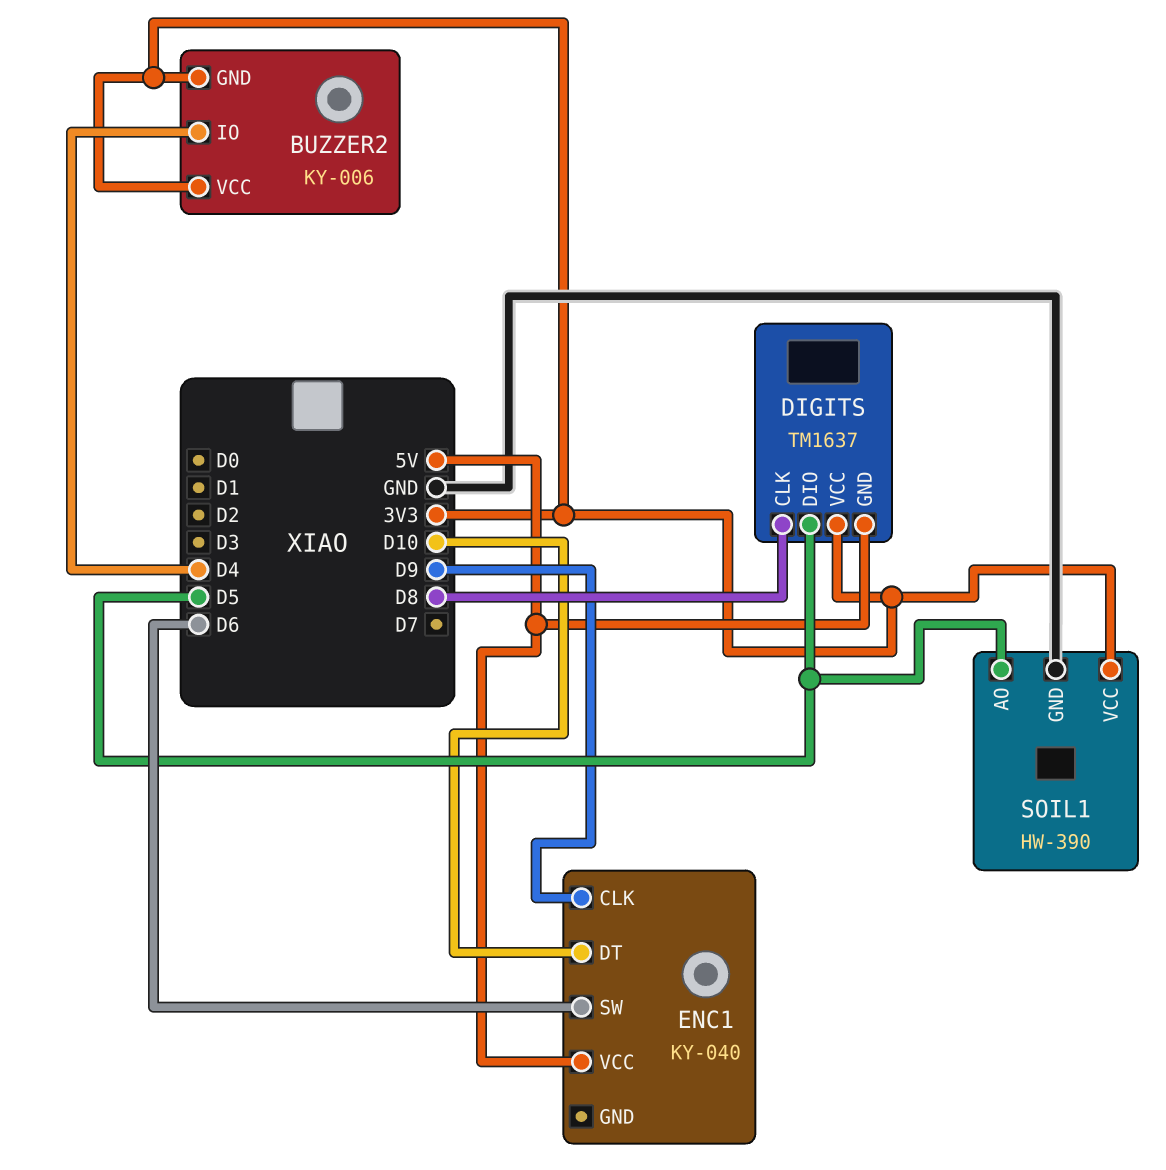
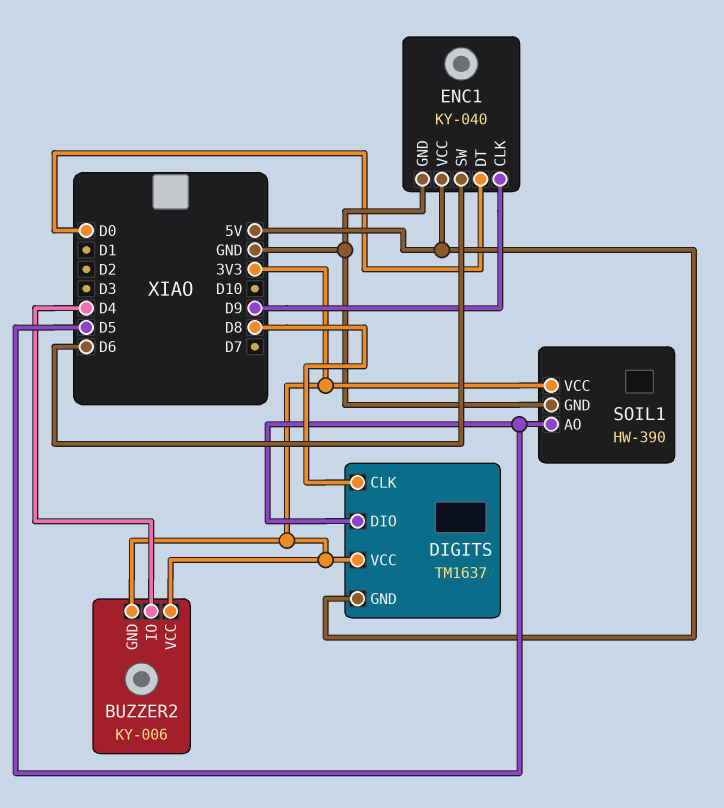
ENC1 pin DT: D10 -> D0
ENC1 pin GND: none -> GND

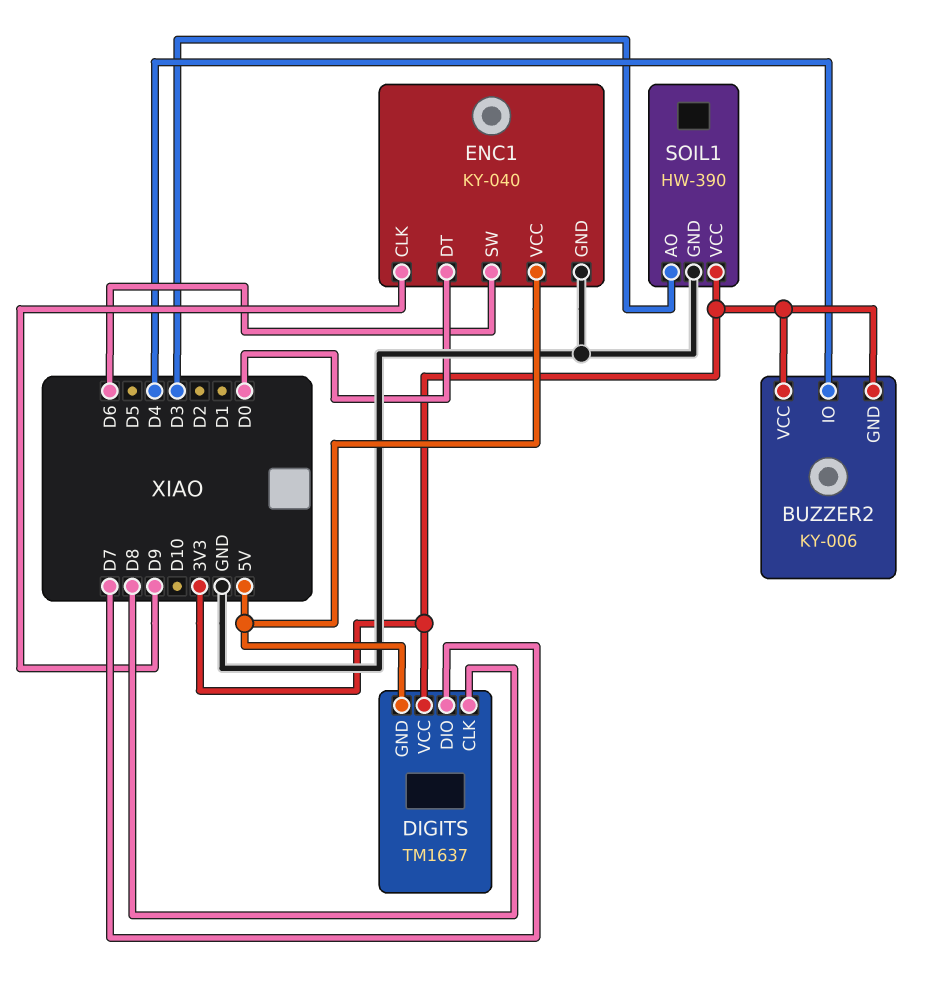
DIGITS pin DIO: D5 -> D7
SOIL1 pin AO: D5 -> D3

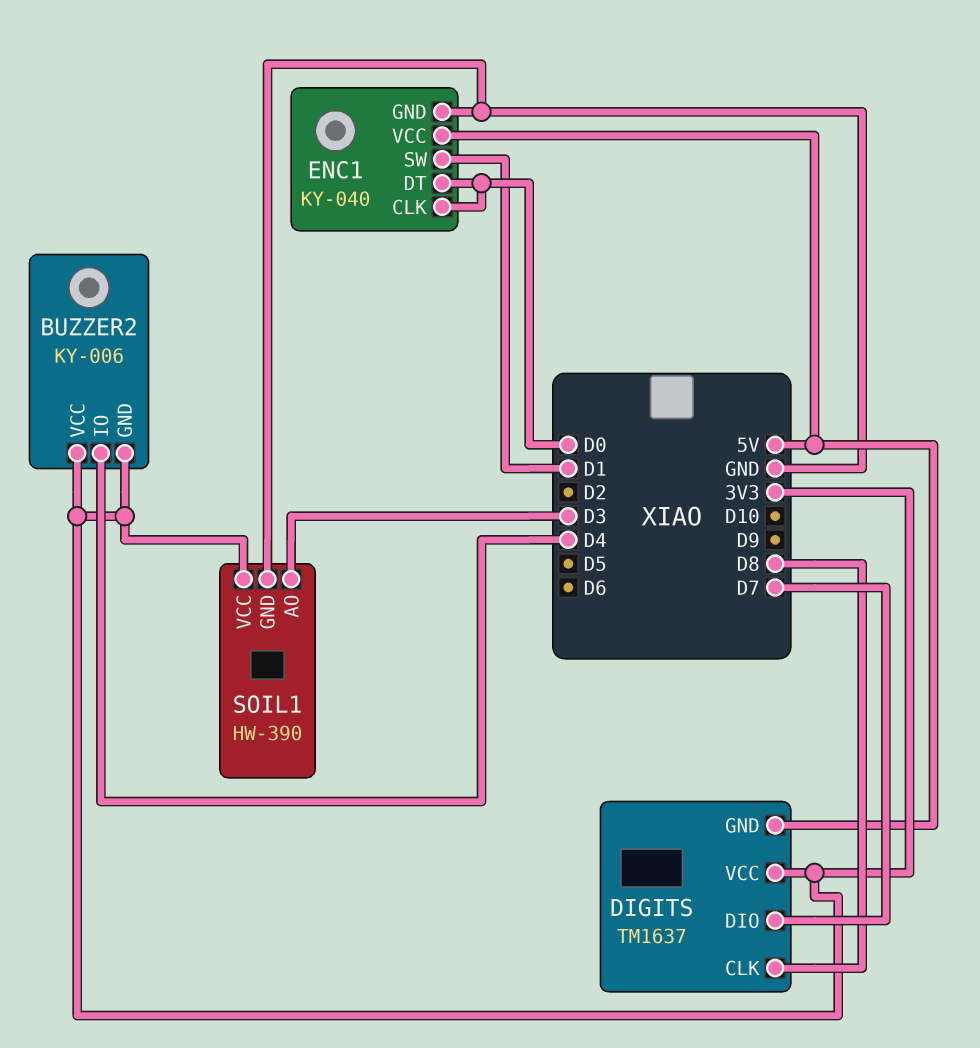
ENC1 pin CLK: D9 -> D0
ENC1 pin SW: D6 -> D1

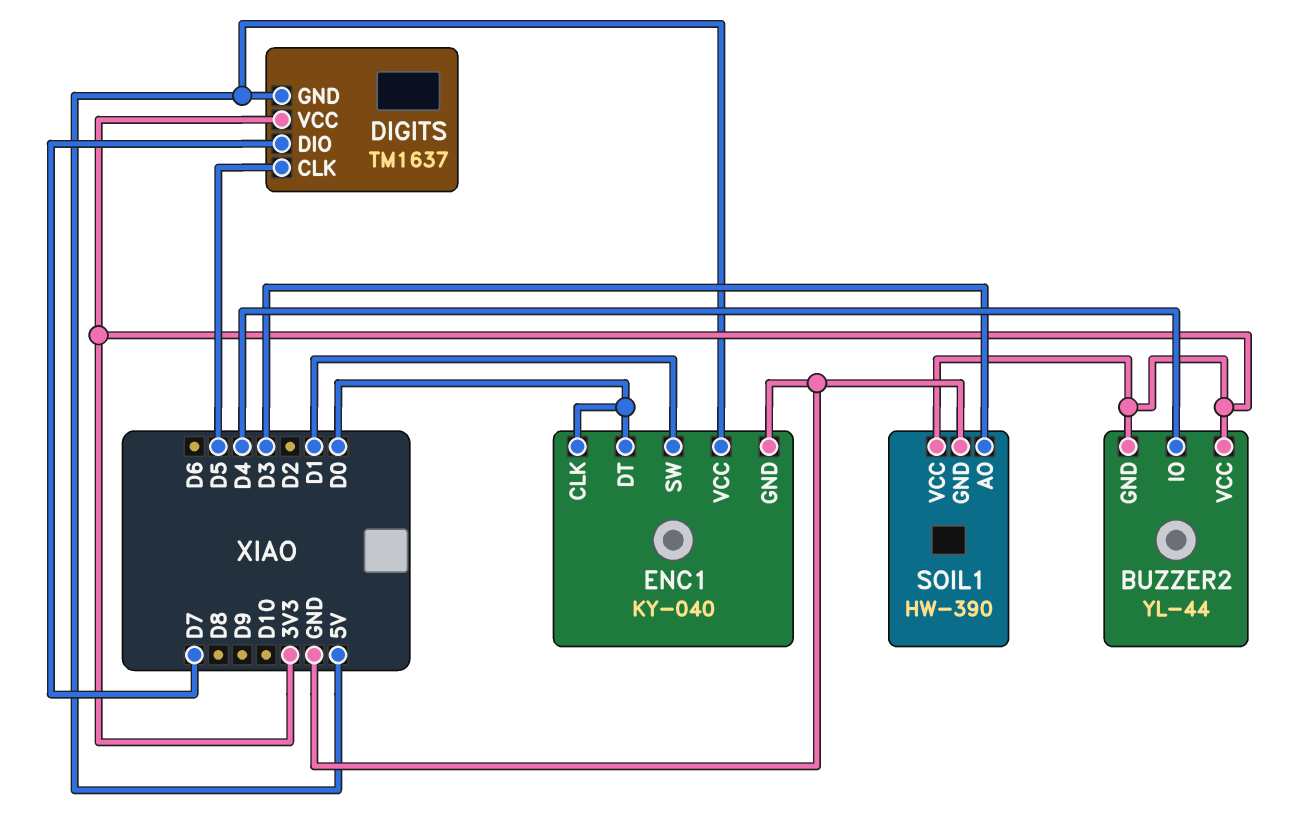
BUZZER2: KY-006 -> YL-44
DIGITS pin CLK: D8 -> D5

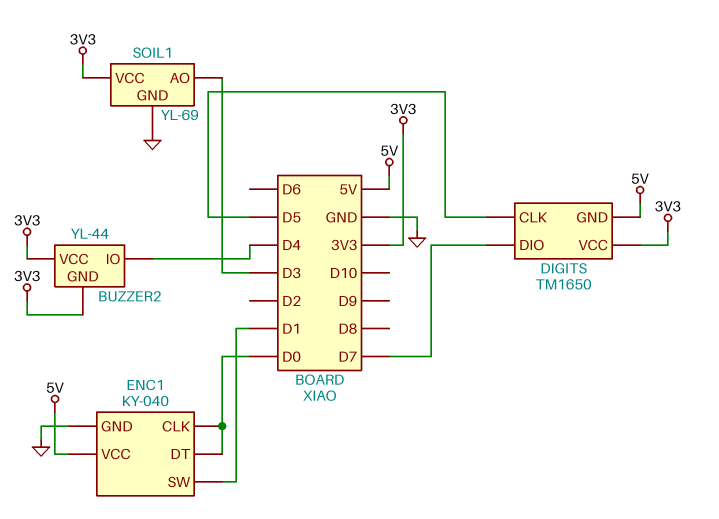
DIGITS: TM1637 -> TM1650
SOIL1: HW-390 -> YL-69

